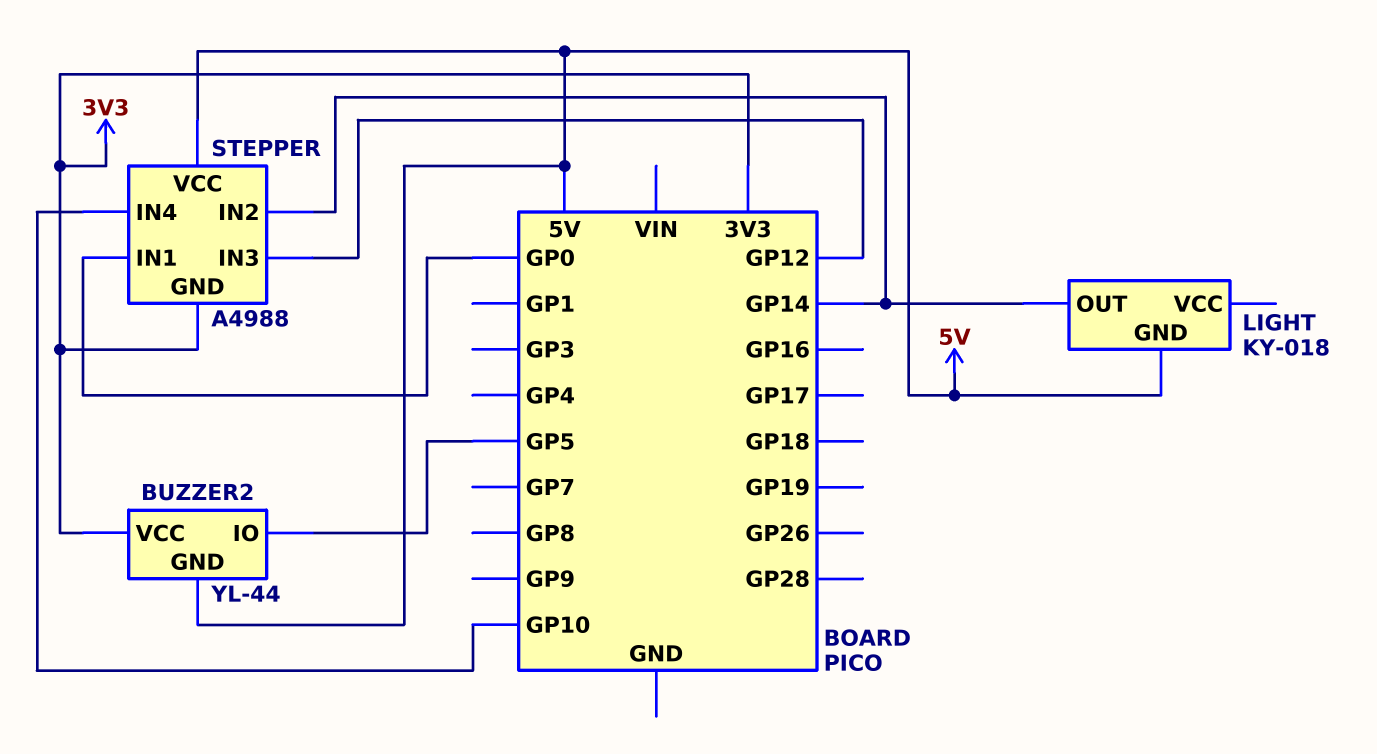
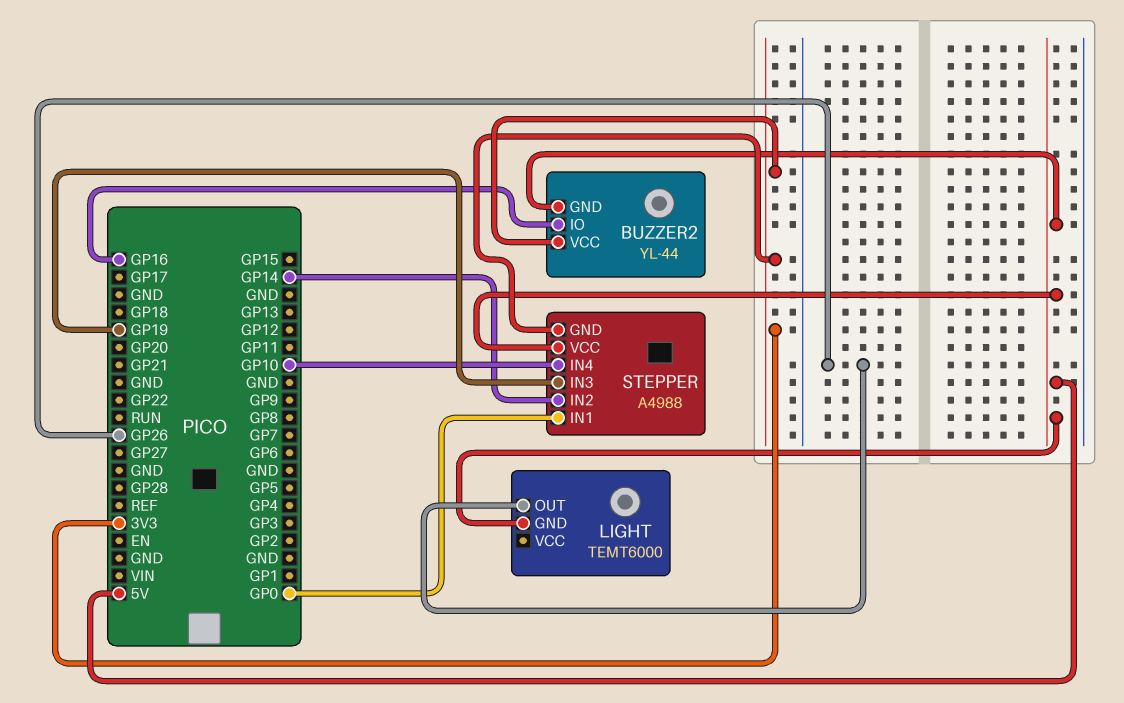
BUZZER2 pin IO: GP5 -> GP16
LIGHT: KY-018 -> TEMT6000
LIGHT pin OUT: GP14 -> GP26
STEPPER pin IN3: GP12 -> GP19

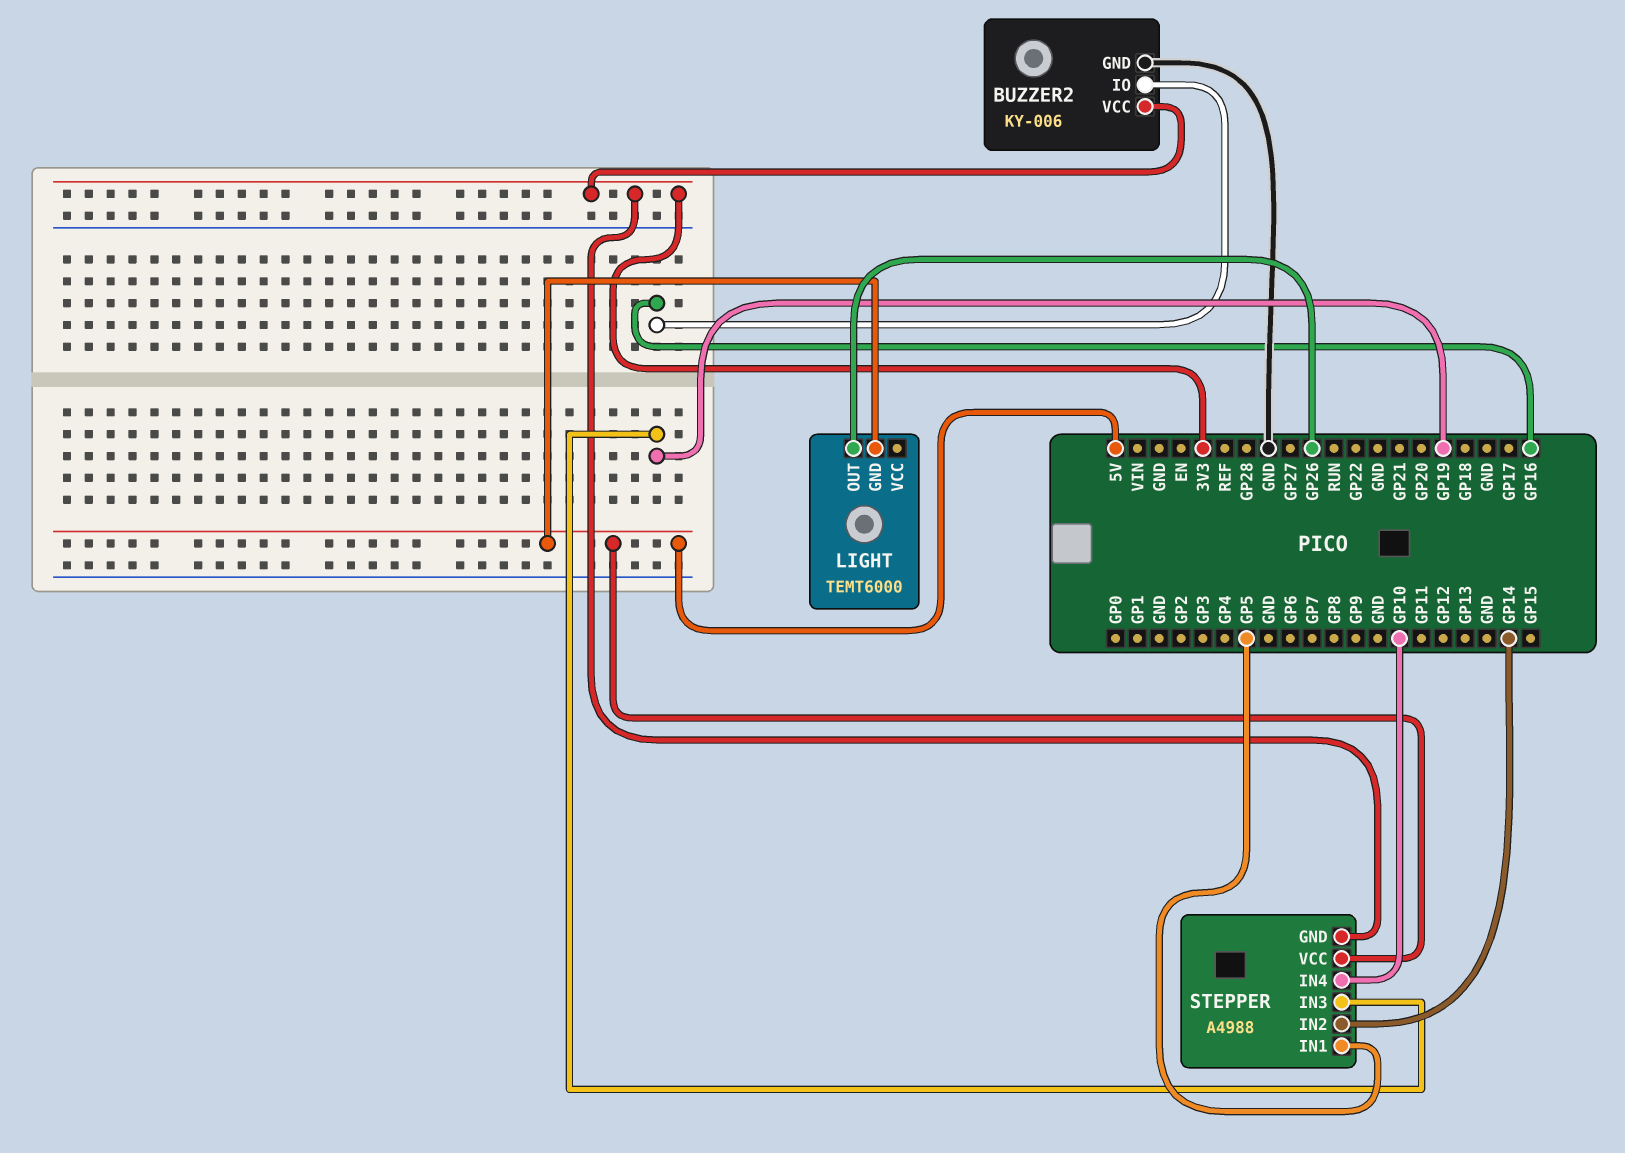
BUZZER2: YL-44 -> KY-006
BUZZER2 pin GND: 5V -> GND
STEPPER pin IN1: GP0 -> GP5

